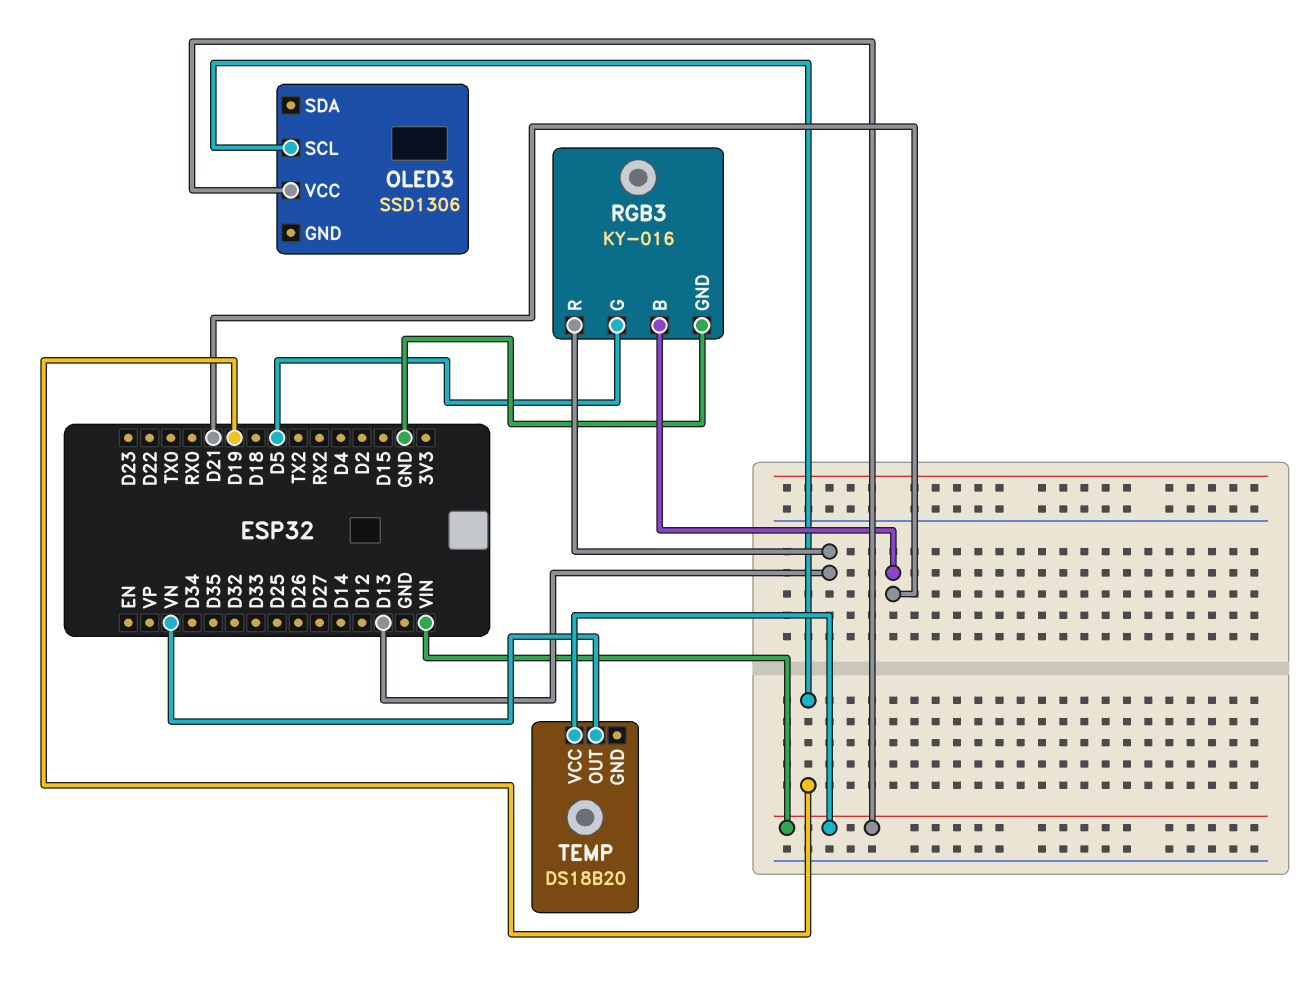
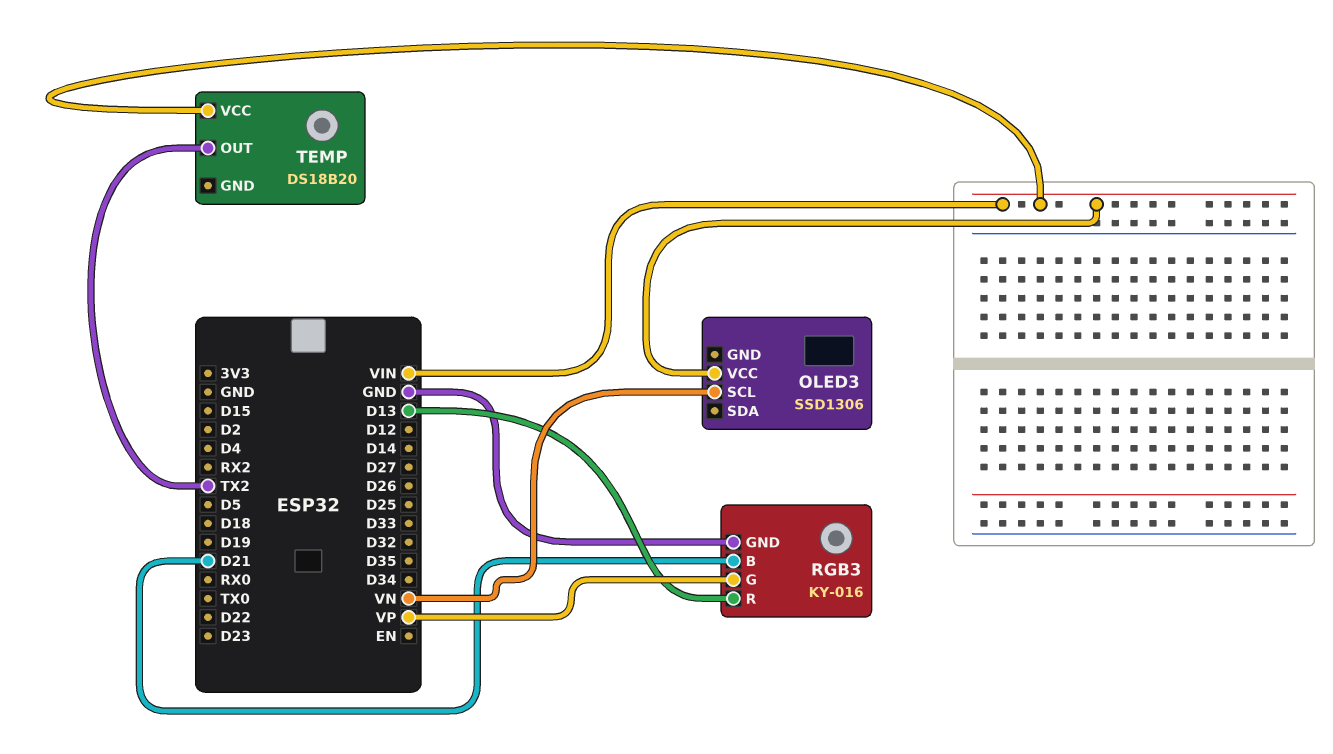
OLED3 pin SCL: D19 -> VN
RGB3 pin G: D5 -> VP
TEMP pin OUT: VN -> TX2

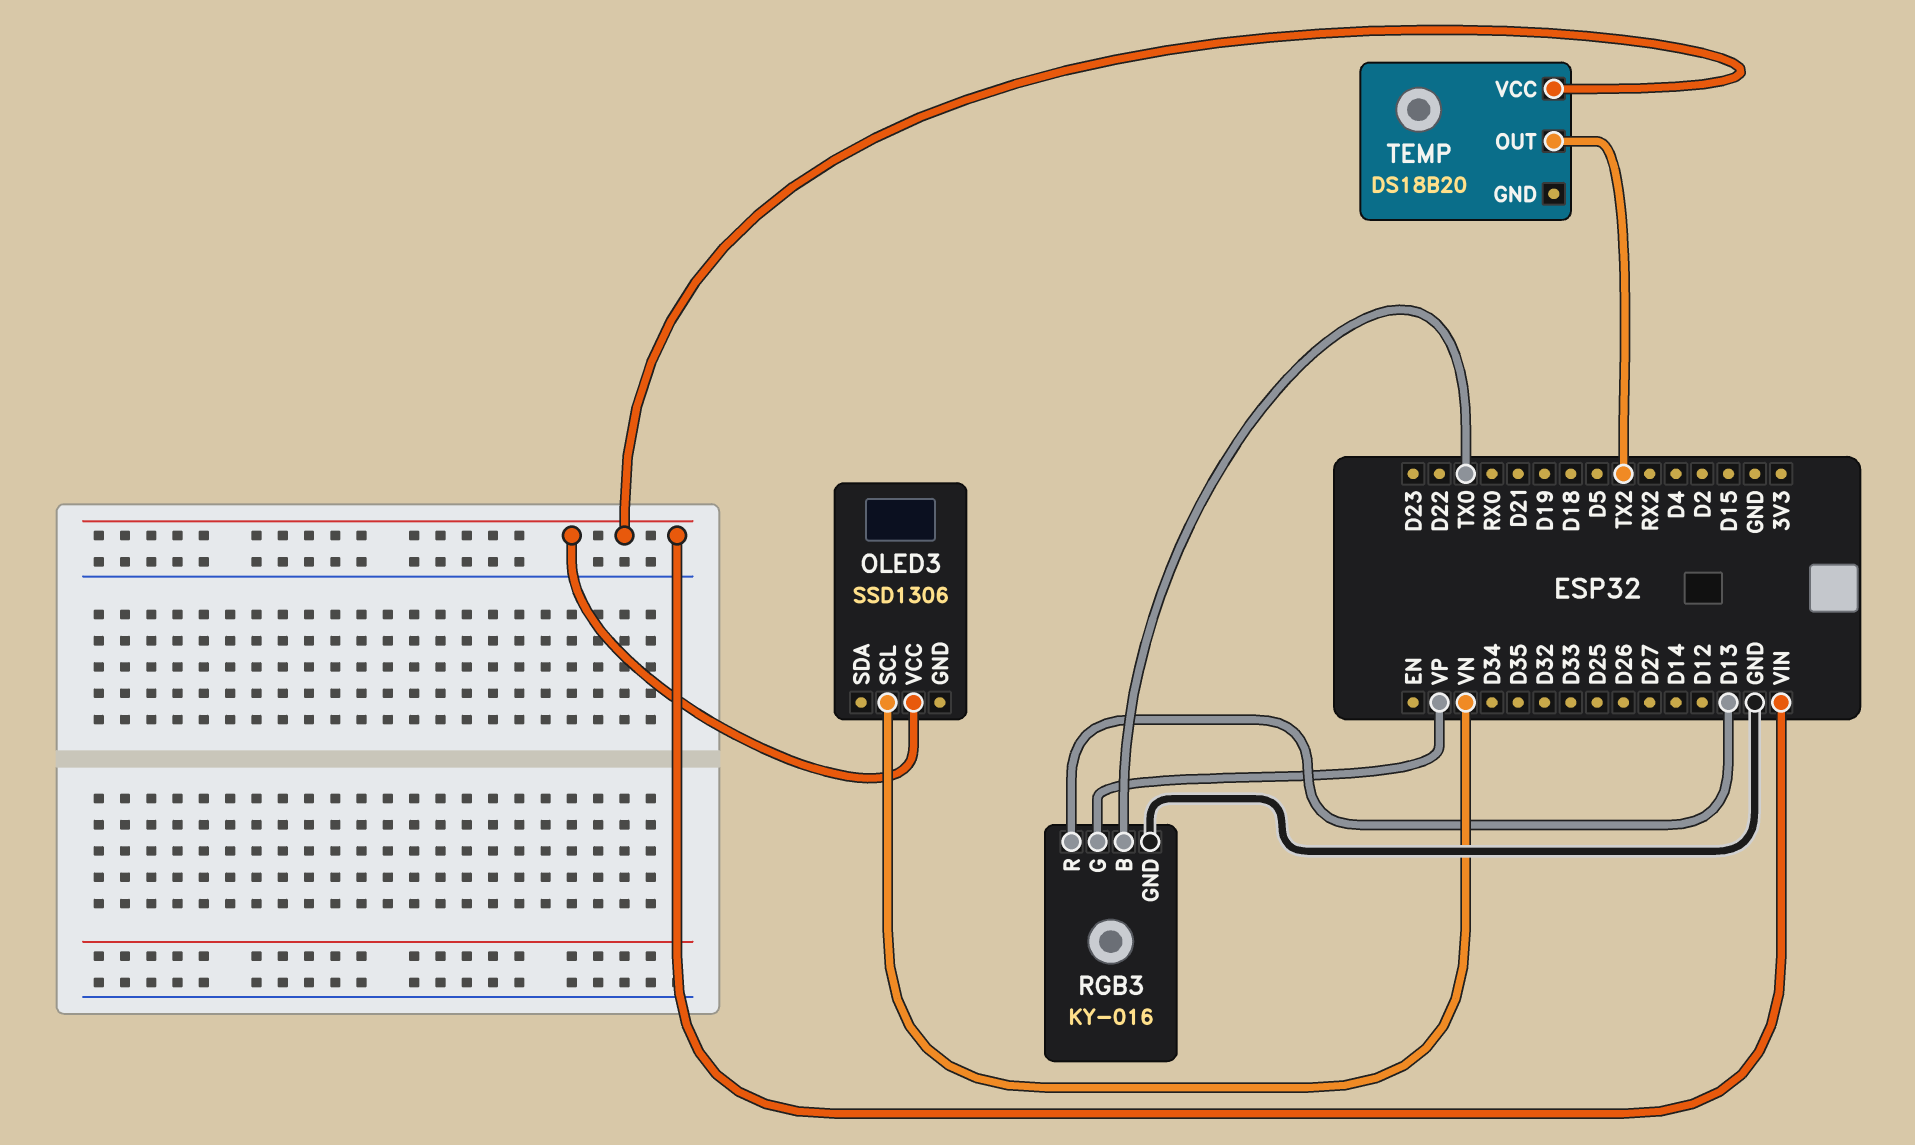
RGB3 pin B: D21 -> TX0

